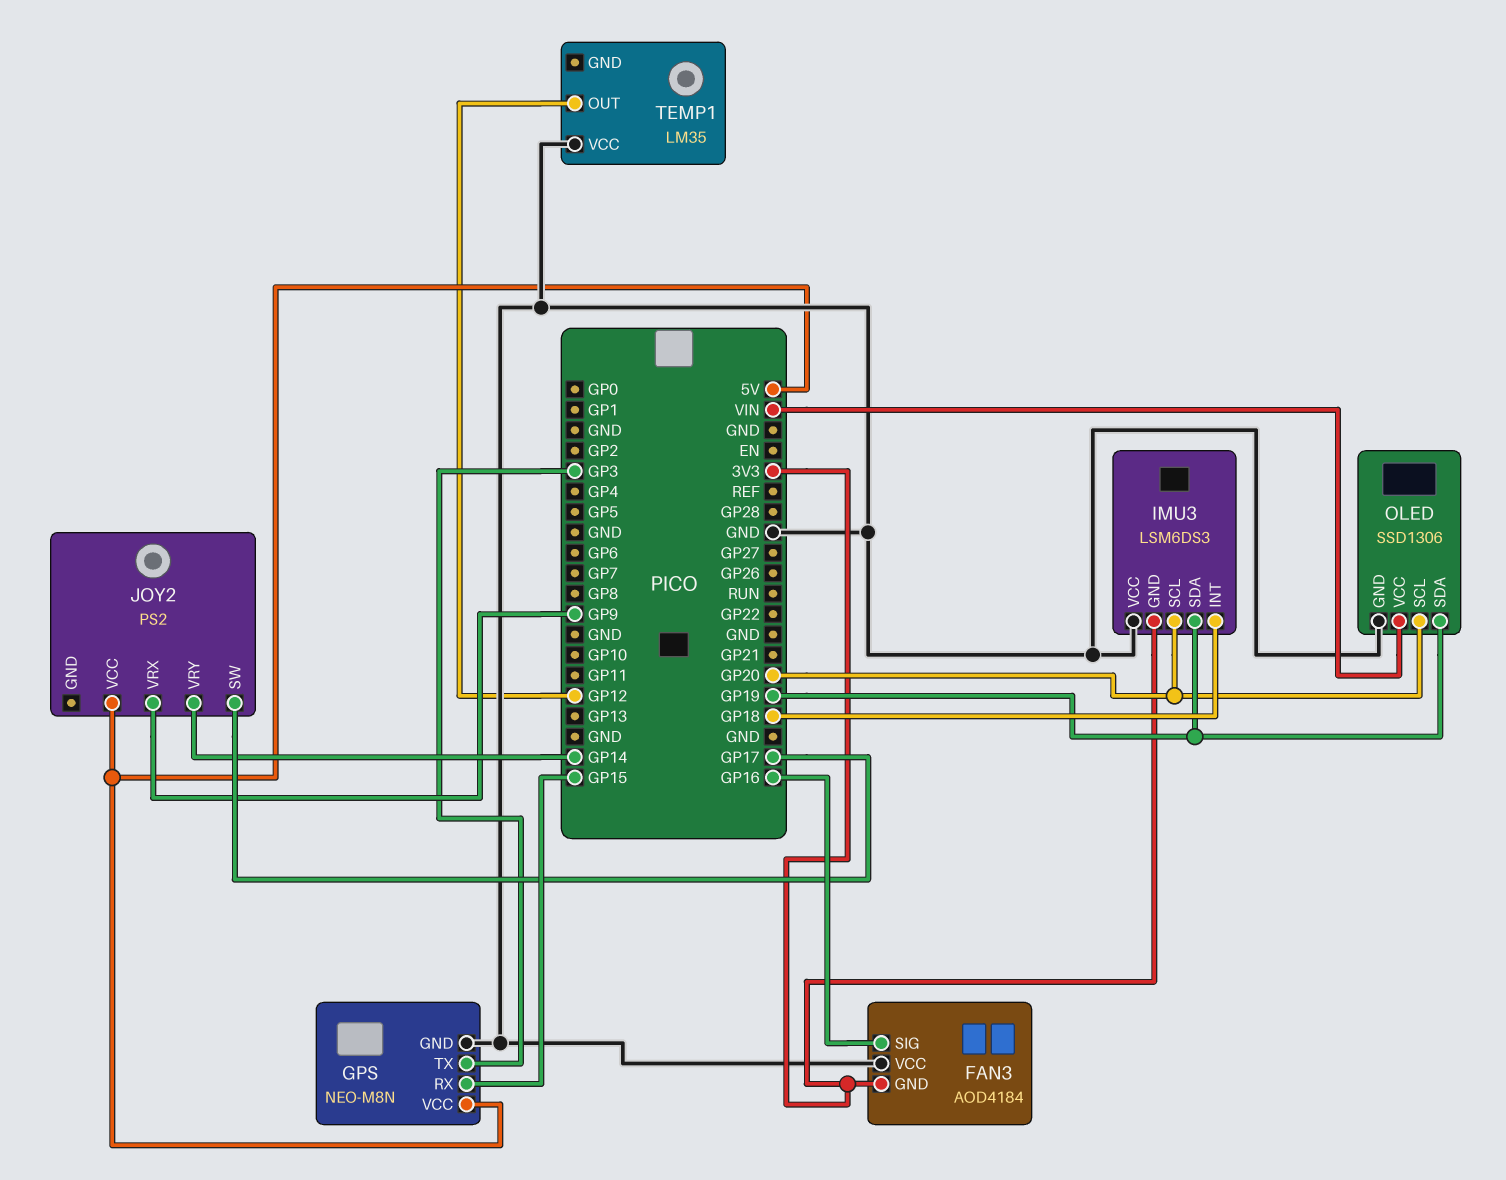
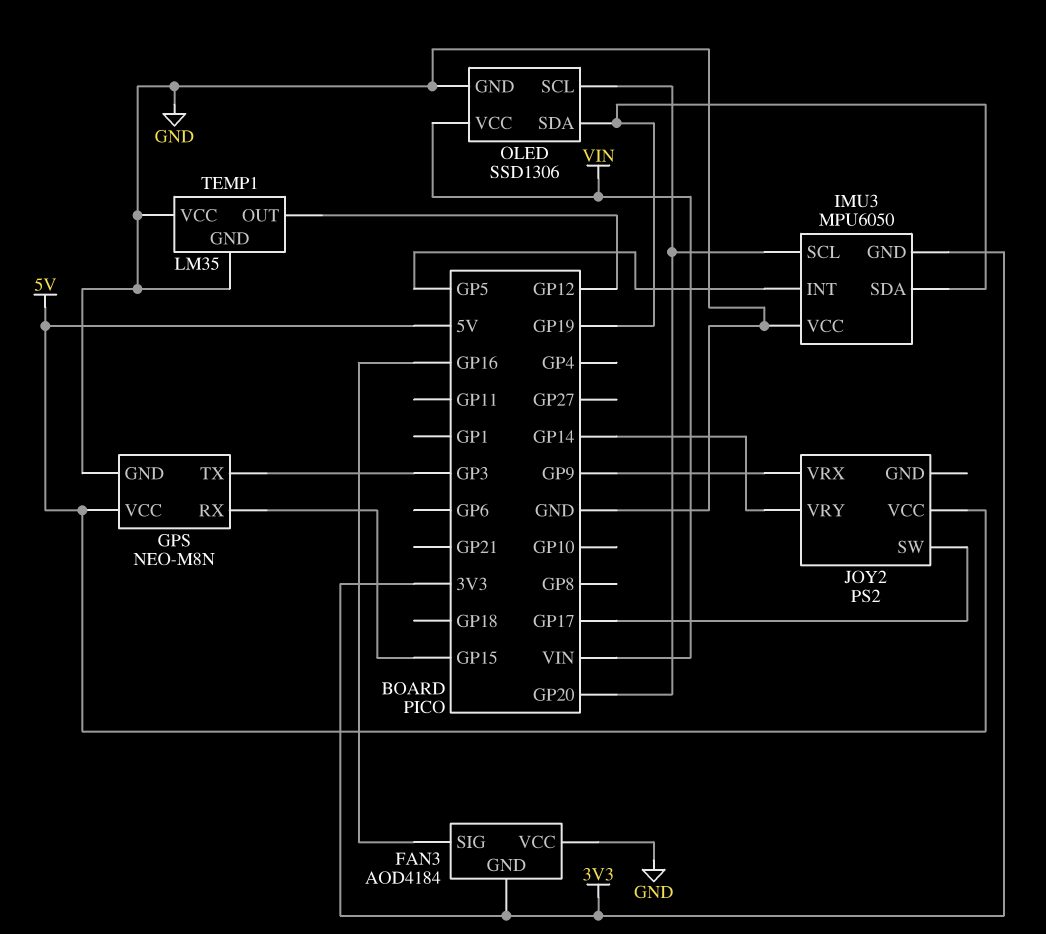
IMU3: LSM6DS3 -> MPU6050
IMU3 pin INT: GP18 -> GP5
TEMP1 pin GND: none -> GND

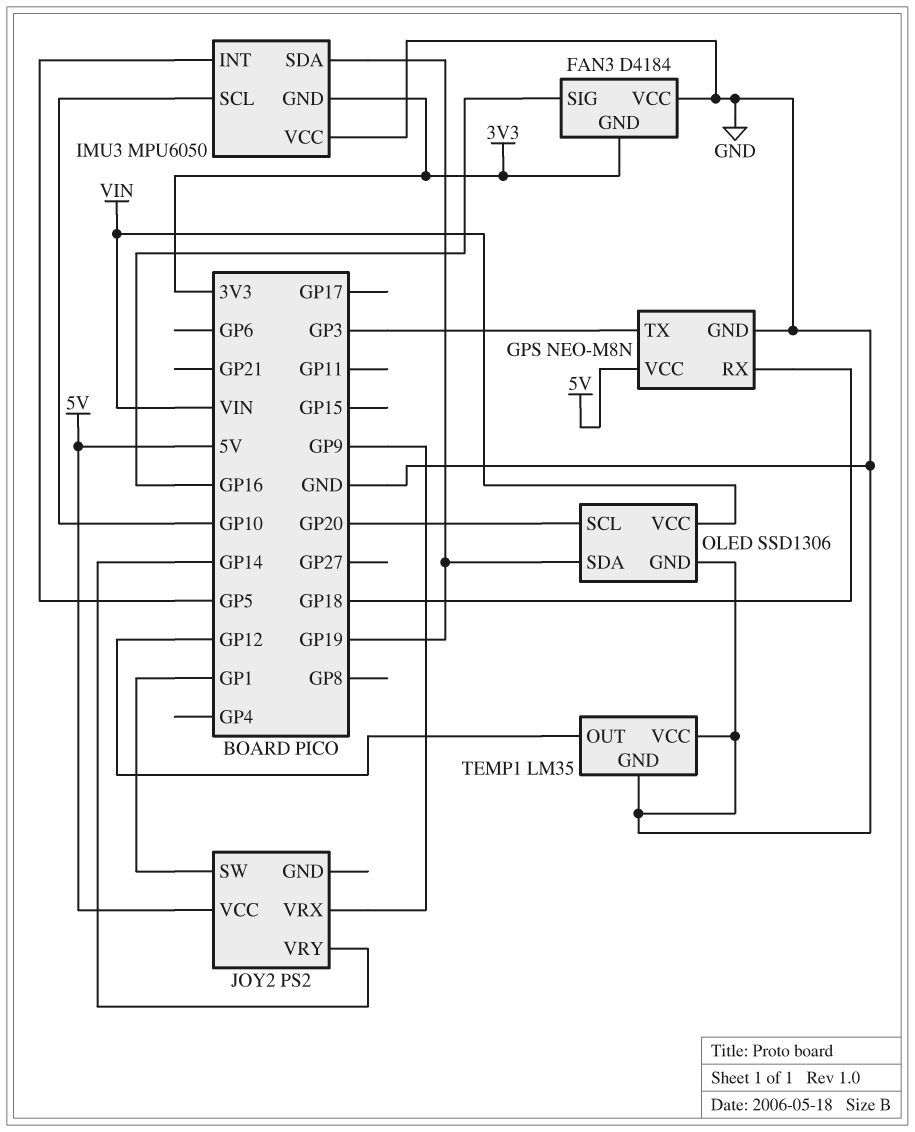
FAN3: AOD4184 -> D4184
GPS pin RX: GP15 -> GP18
IMU3 pin SCL: GP20 -> GP10
JOY2 pin SW: GP17 -> GP1

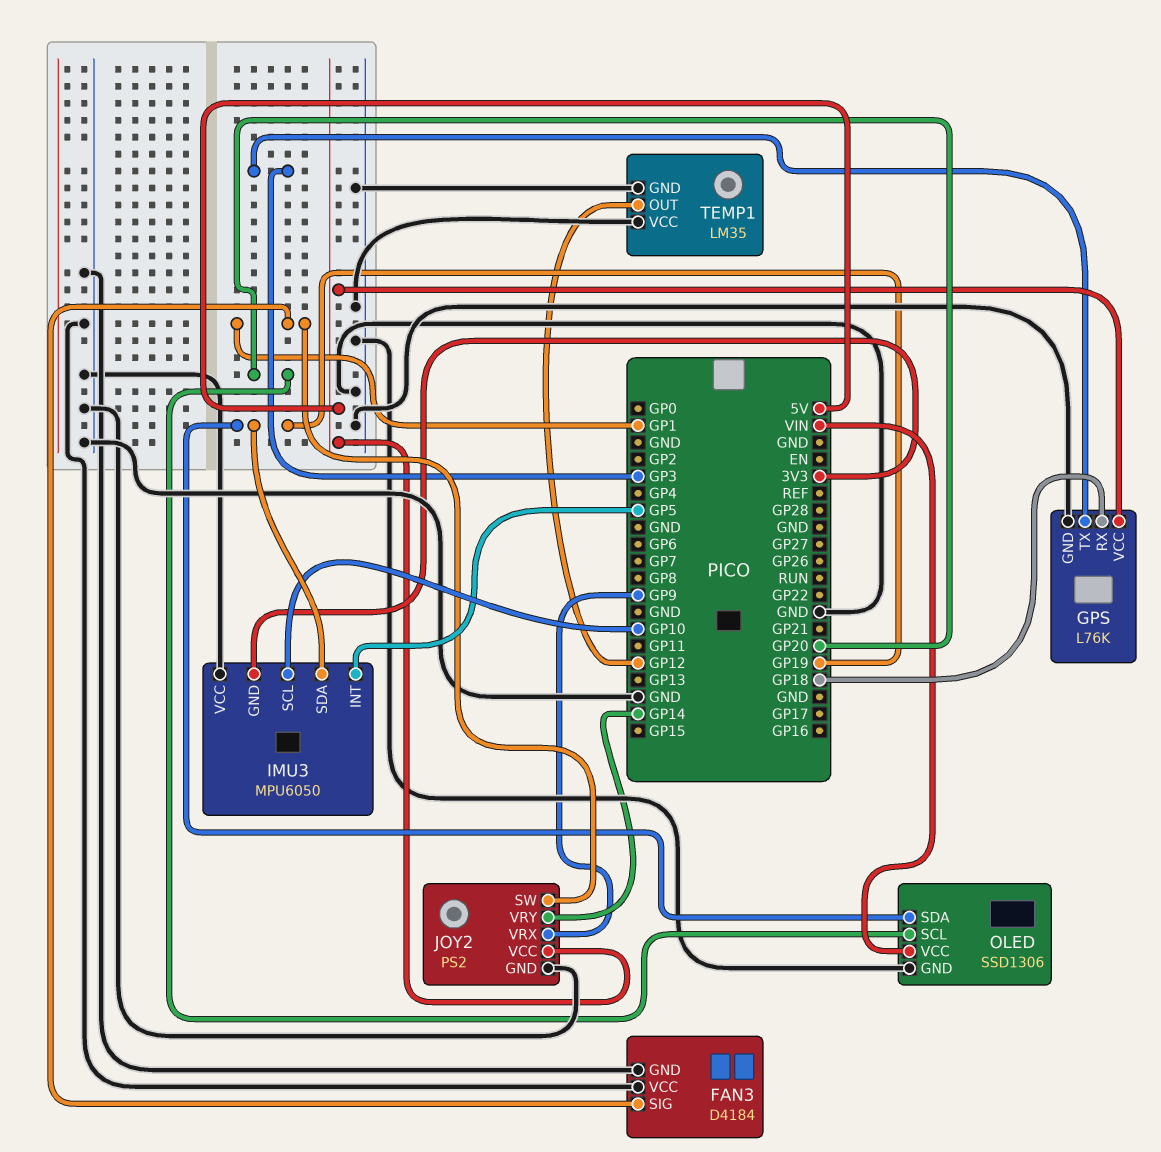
FAN3 pin GND: 3V3 -> GND
FAN3 pin SIG: GP16 -> GP1
GPS: NEO-M8N -> L76K
JOY2 pin GND: none -> GND

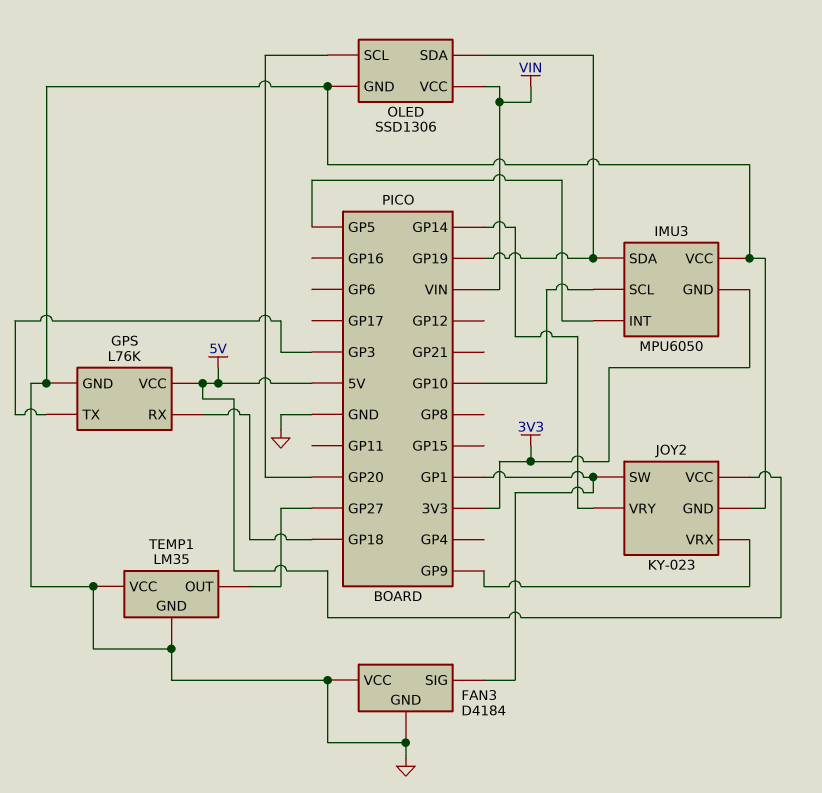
JOY2: PS2 -> KY-023
TEMP1 pin OUT: GP12 -> GP27

